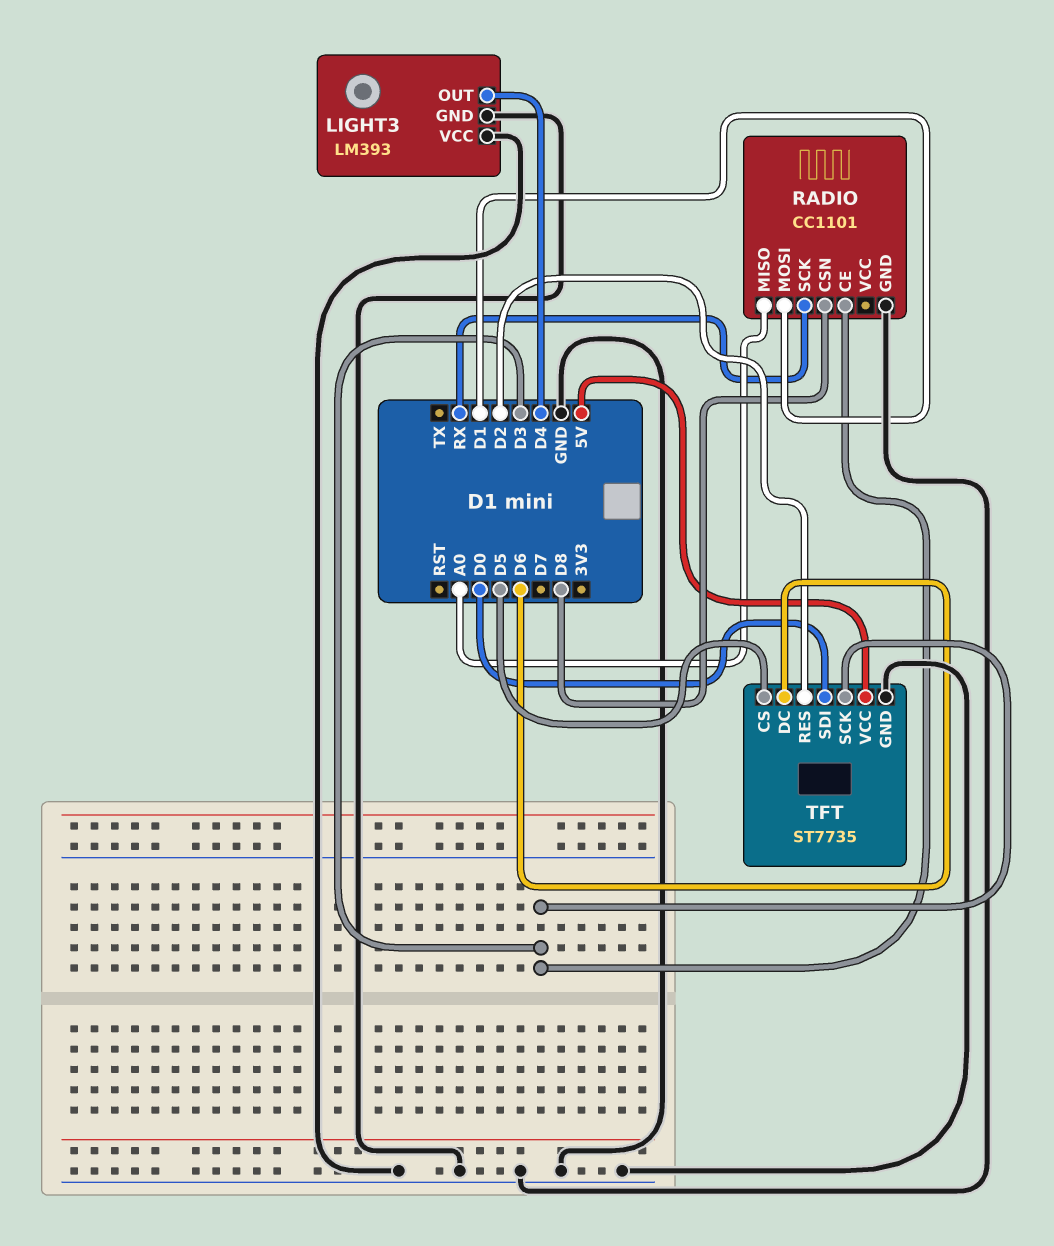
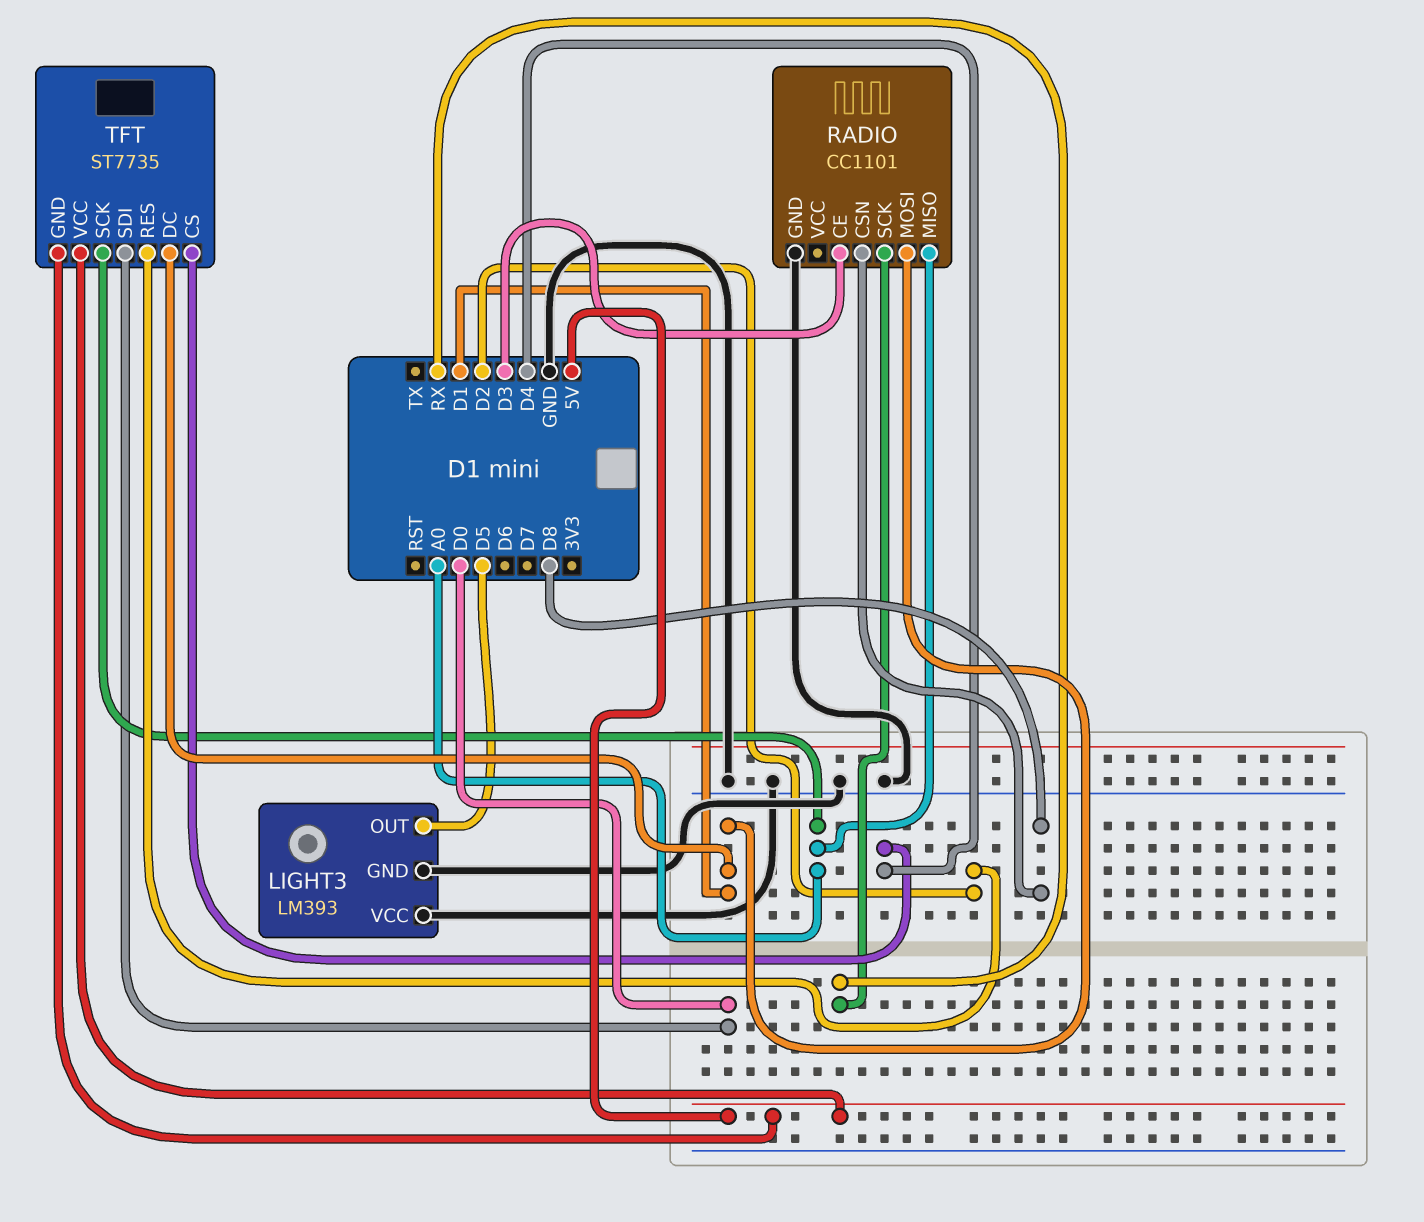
LIGHT3 pin OUT: D4 -> D5
TFT pin CS: D5 -> D4
TFT pin DC: D6 -> D1
TFT pin GND: GND -> 5V
TFT pin SCK: D3 -> A0

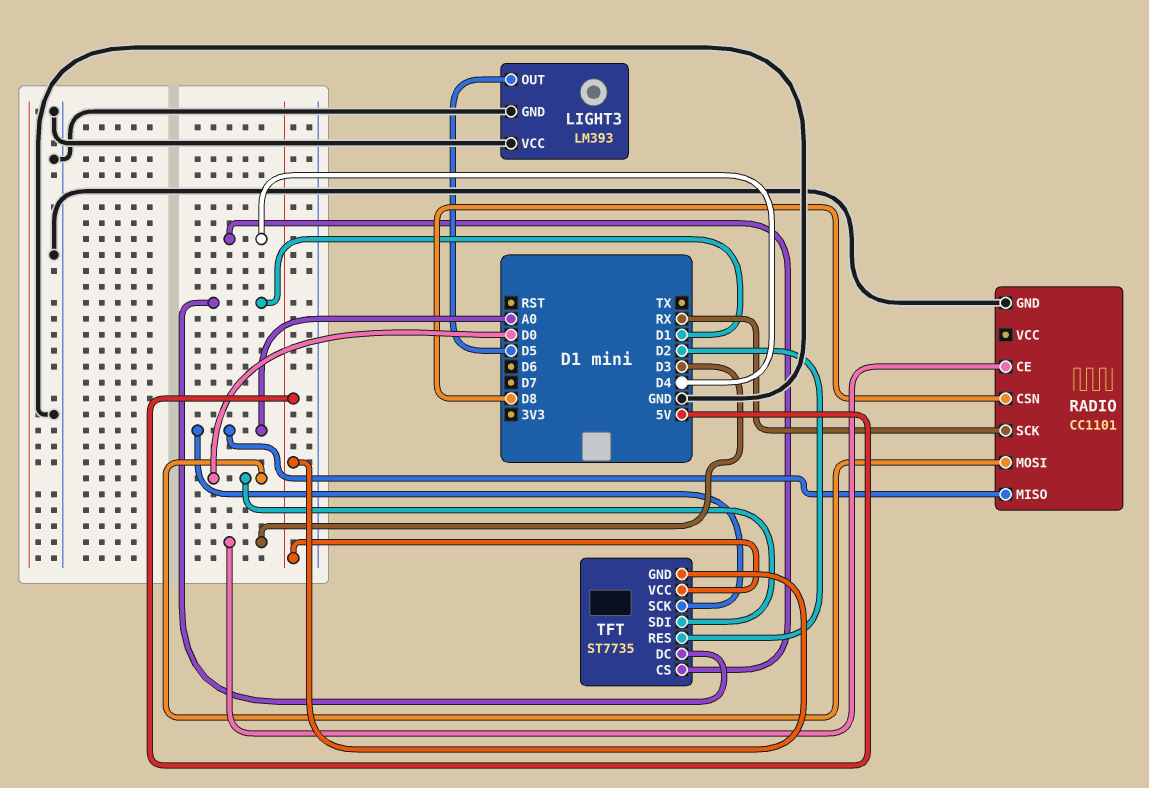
RADIO pin MOSI: D1 -> D0

